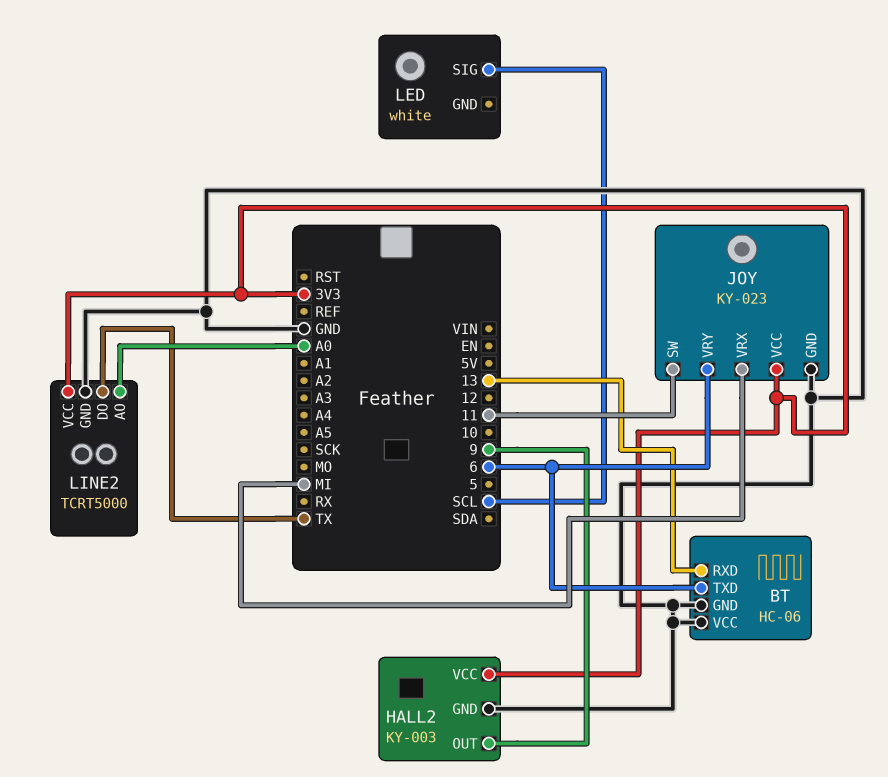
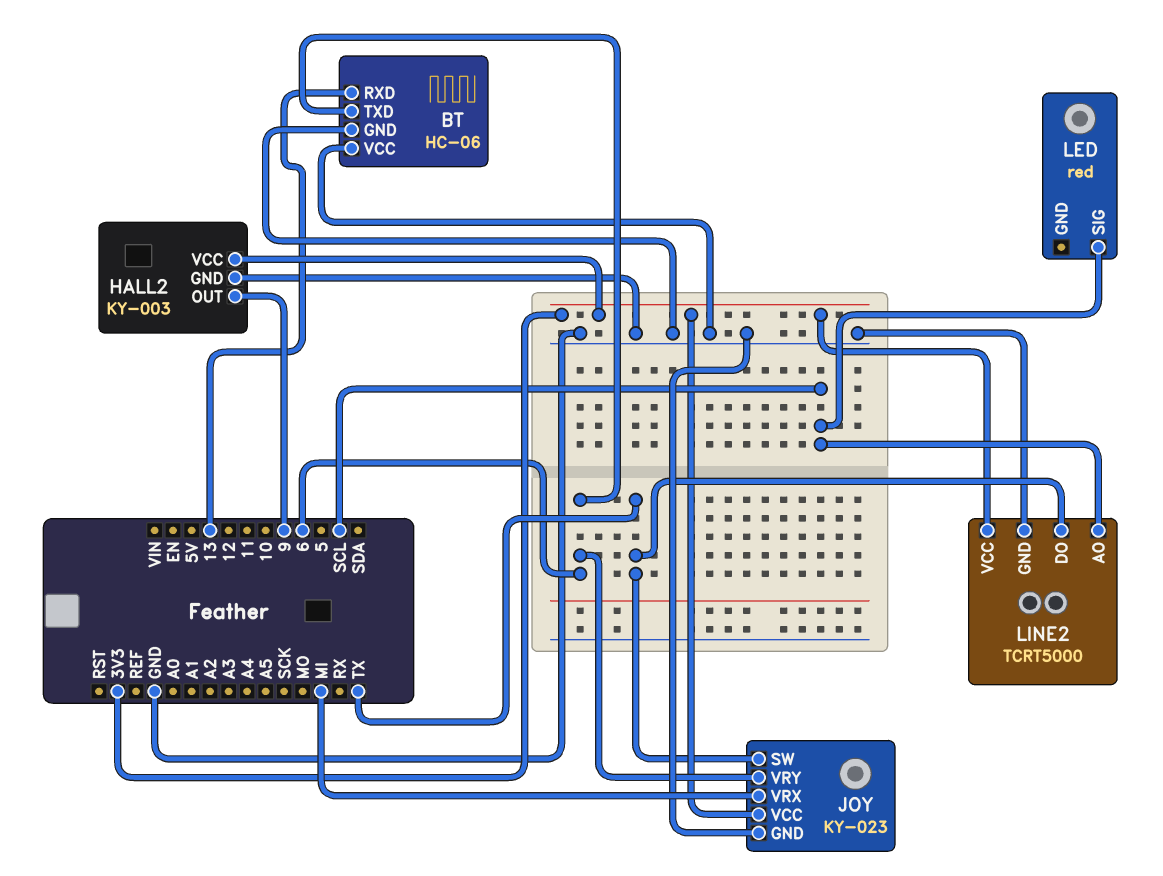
JOY pin SW: 11 -> TX
LED: white -> red
LINE2 pin AO: A0 -> SCL

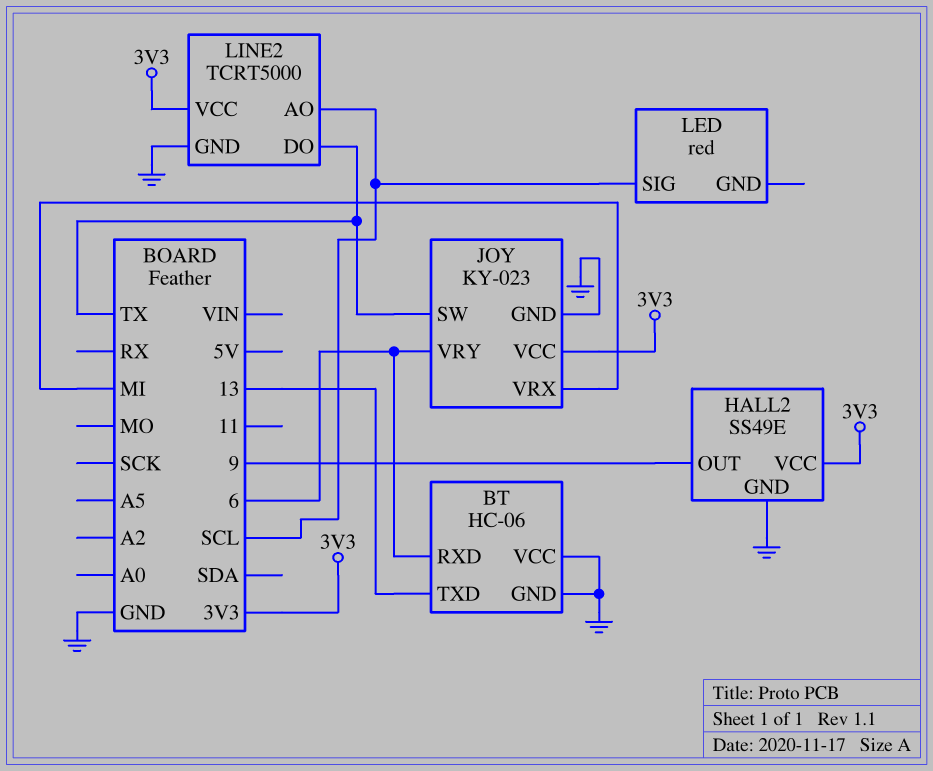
BT pin RXD: 13 -> 6
BT pin TXD: 6 -> 13
HALL2: KY-003 -> SS49E

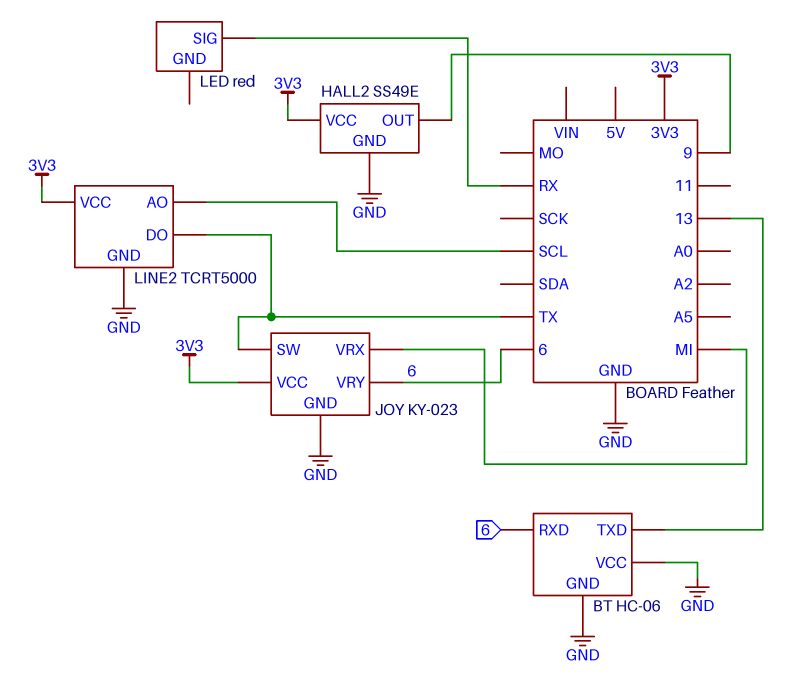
LED pin SIG: SCL -> RX

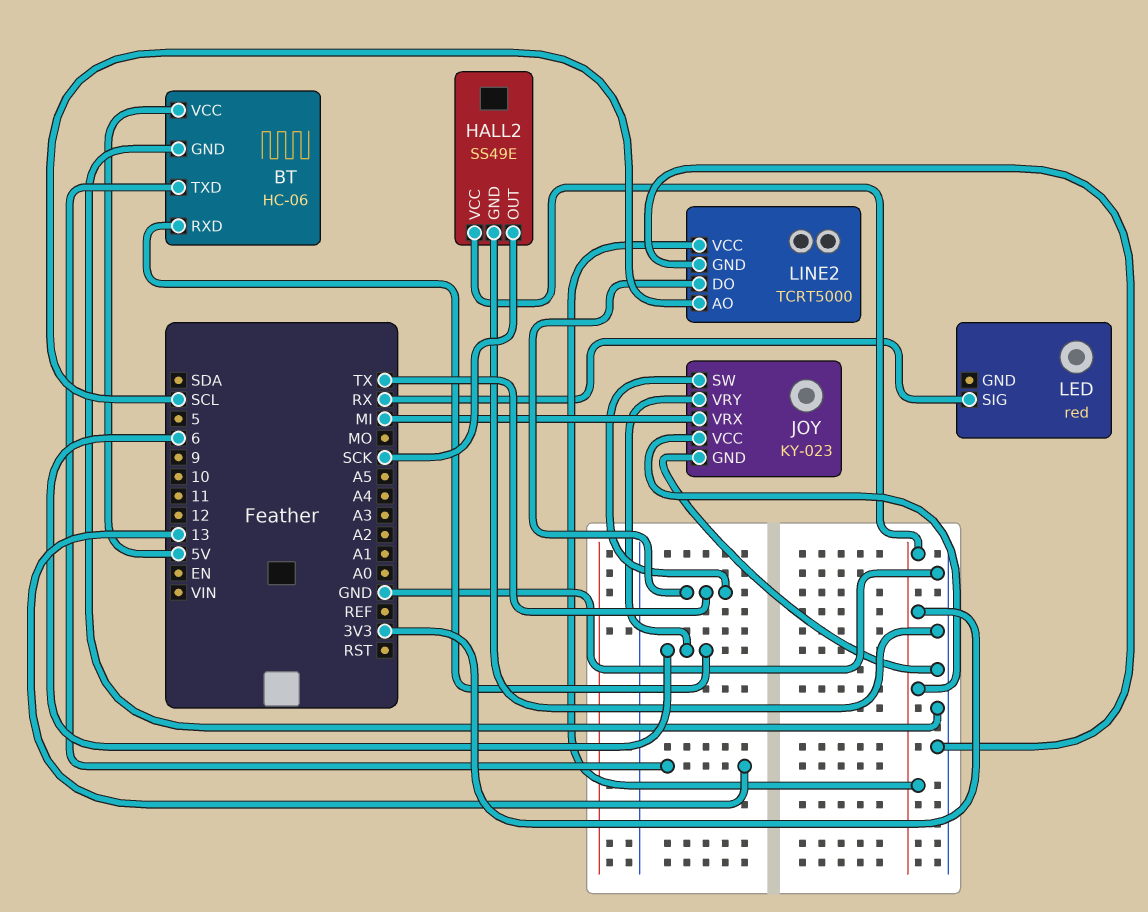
BT pin VCC: GND -> 5V
HALL2 pin OUT: 9 -> SCK

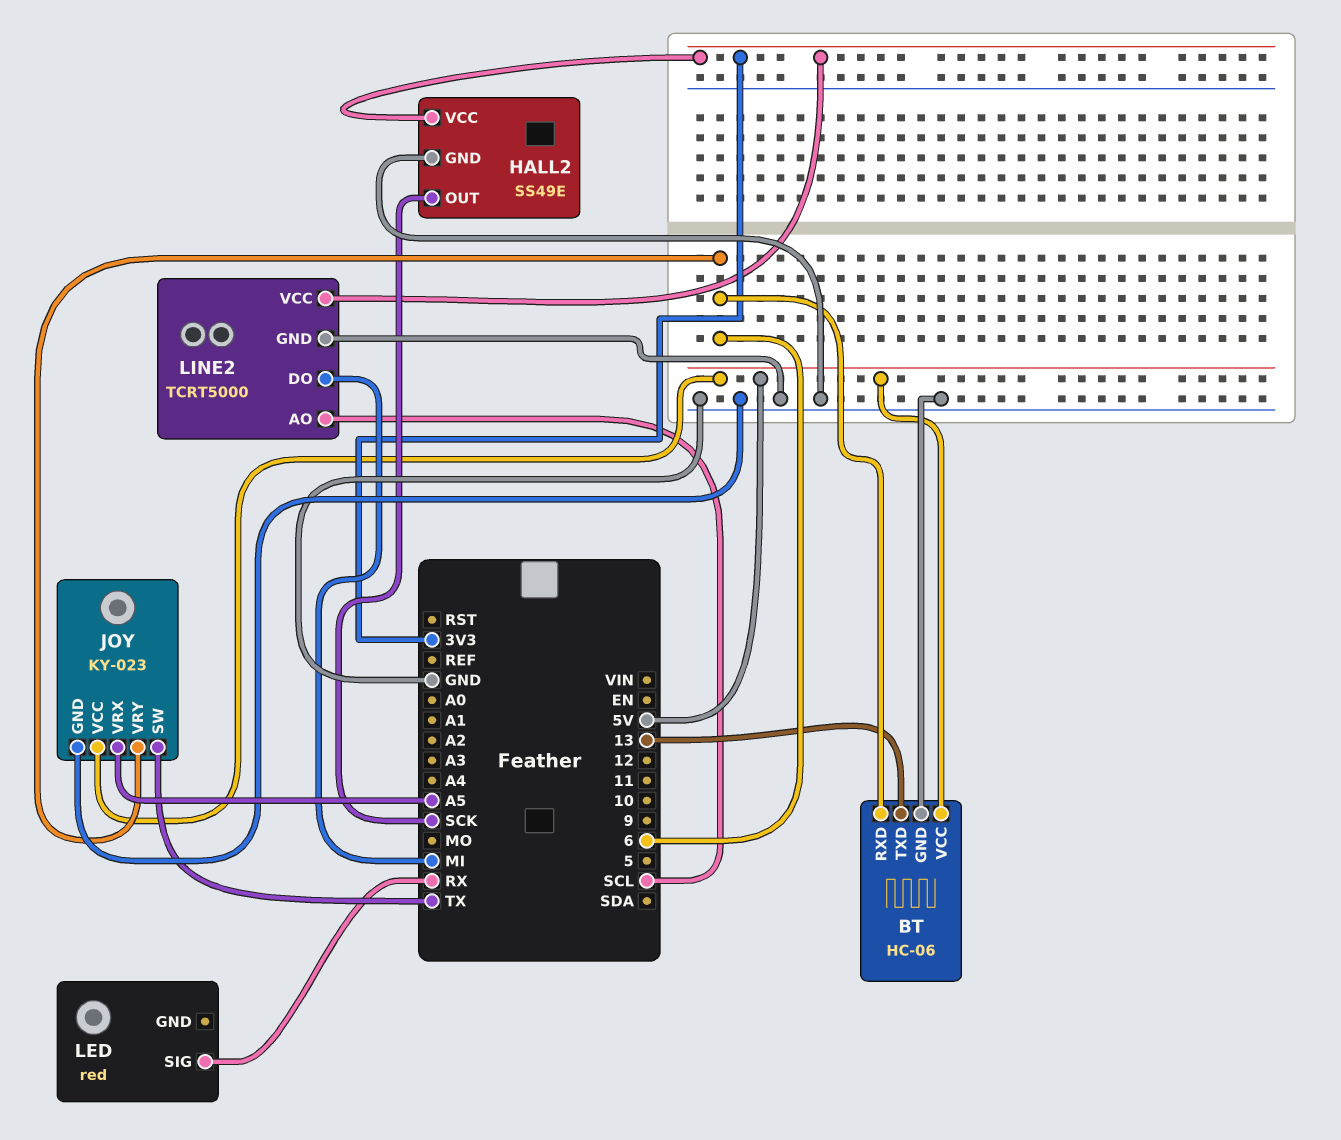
JOY pin VCC: 3V3 -> 5V
JOY pin VRX: MI -> A5
LINE2 pin DO: TX -> MI

